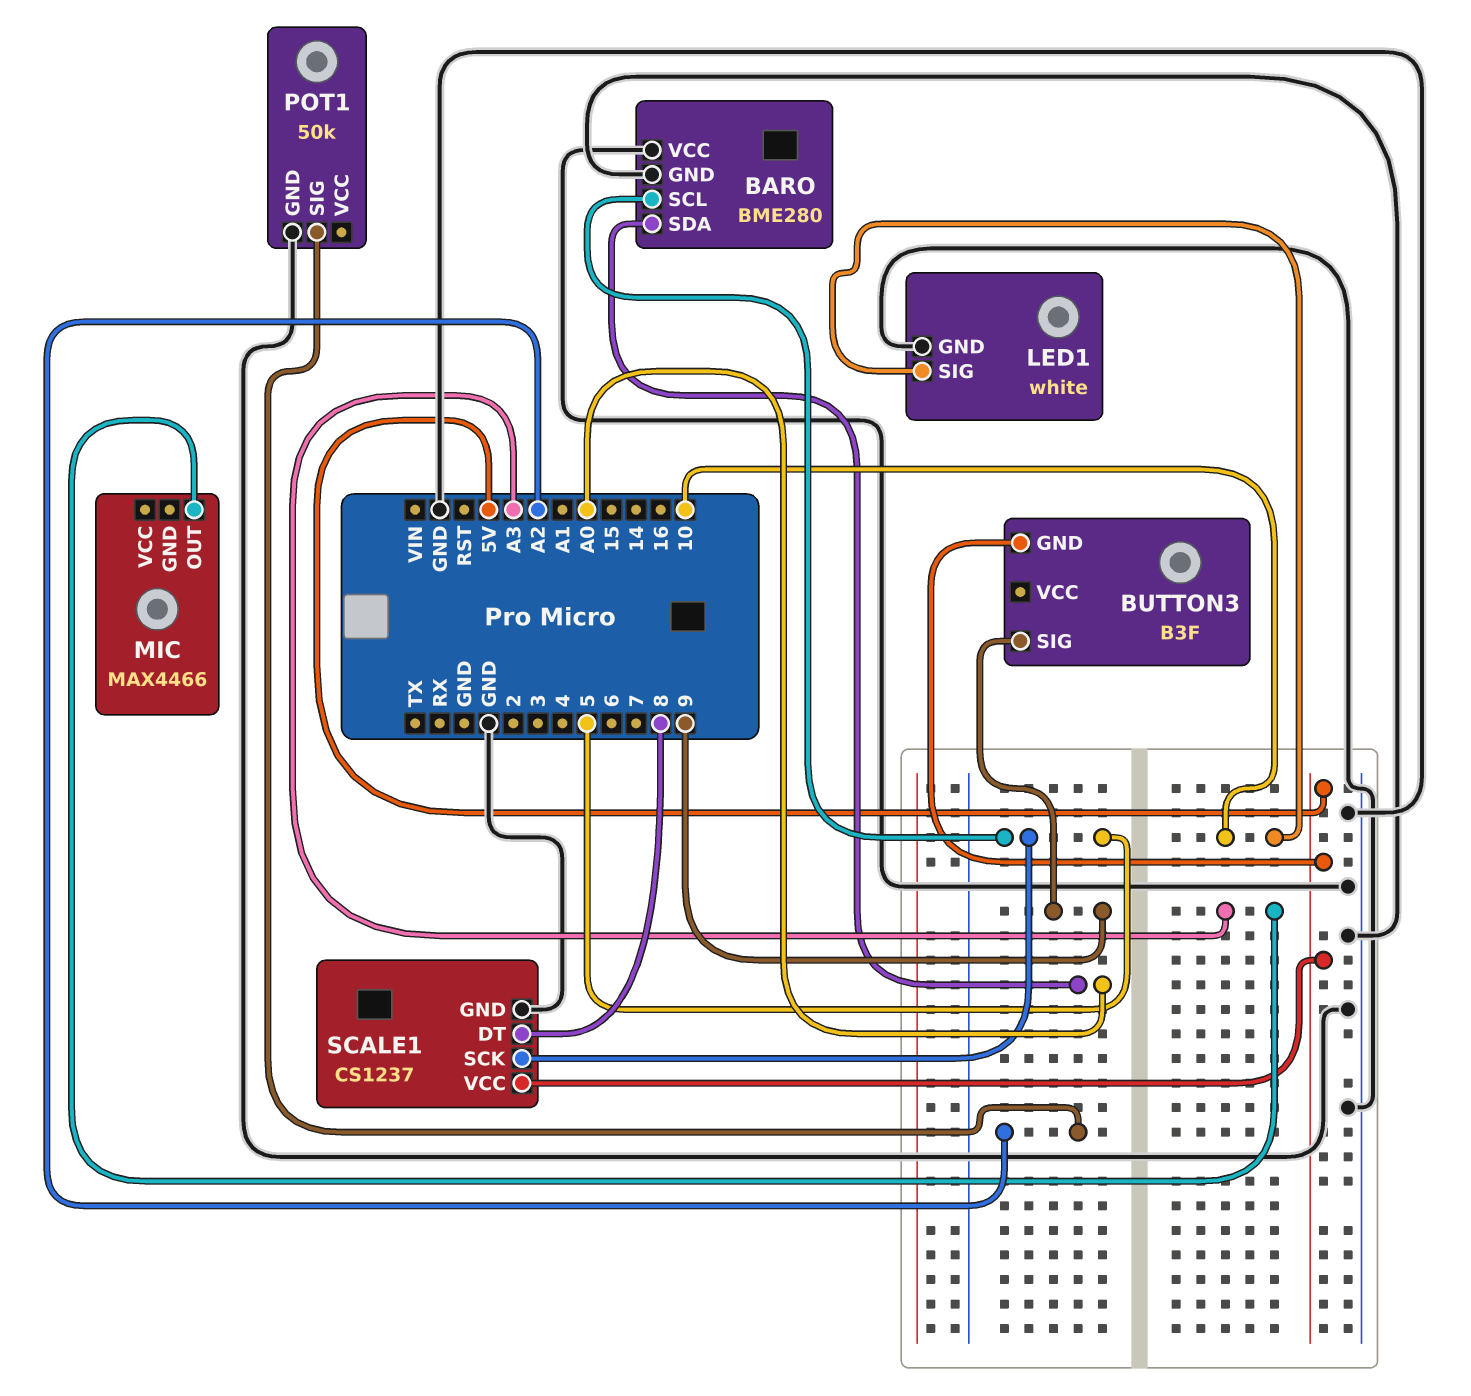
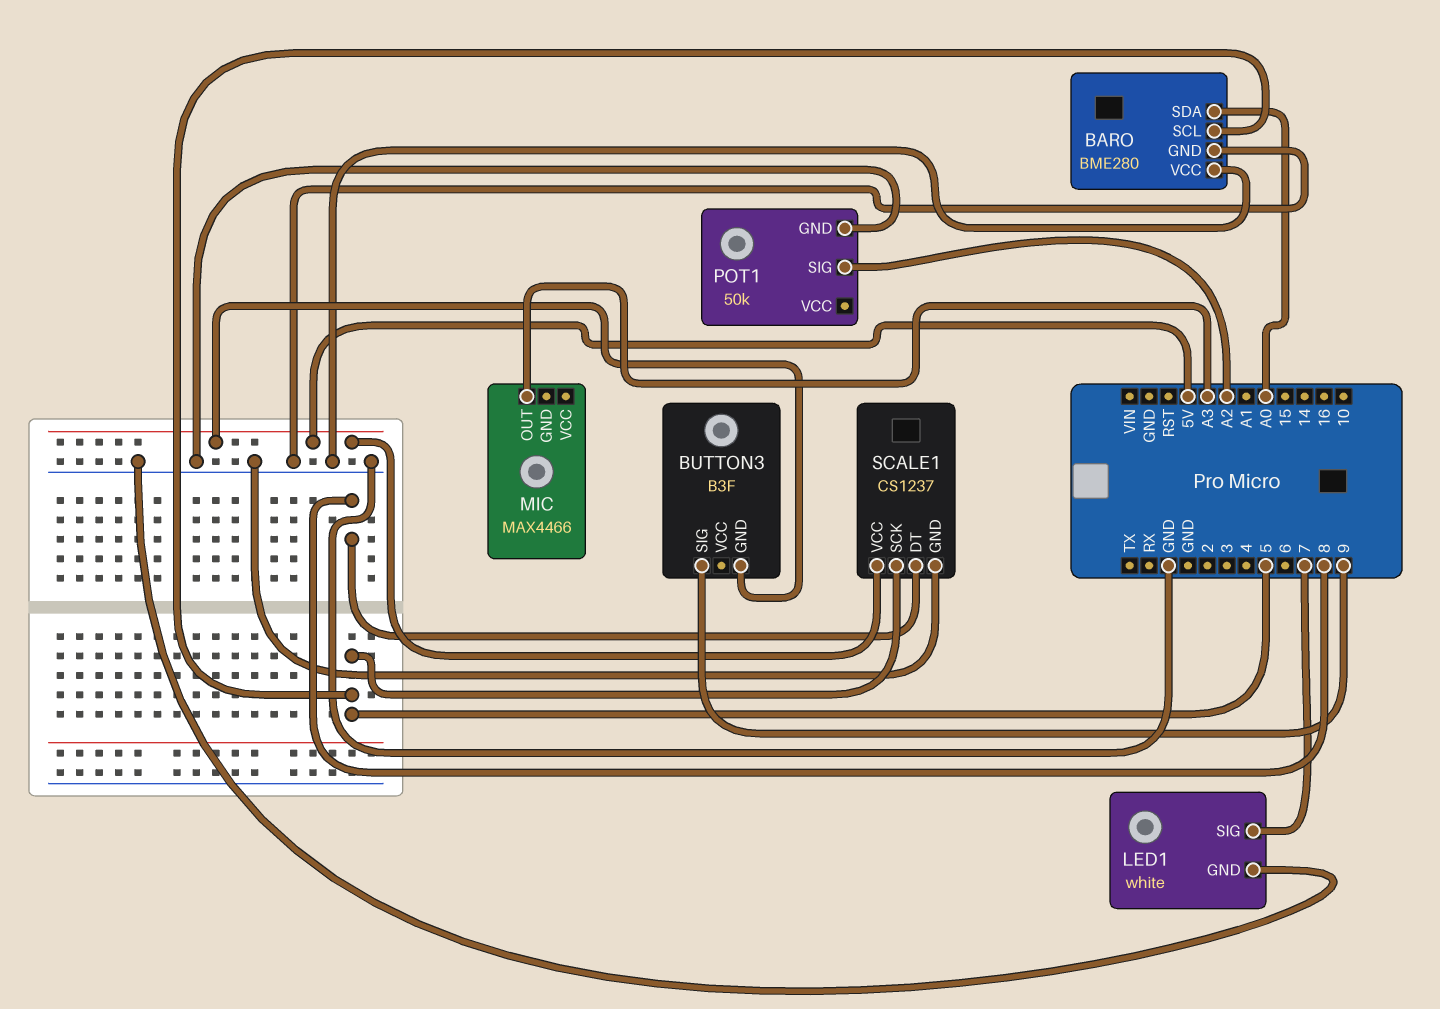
LED1 pin SIG: 10 -> 7

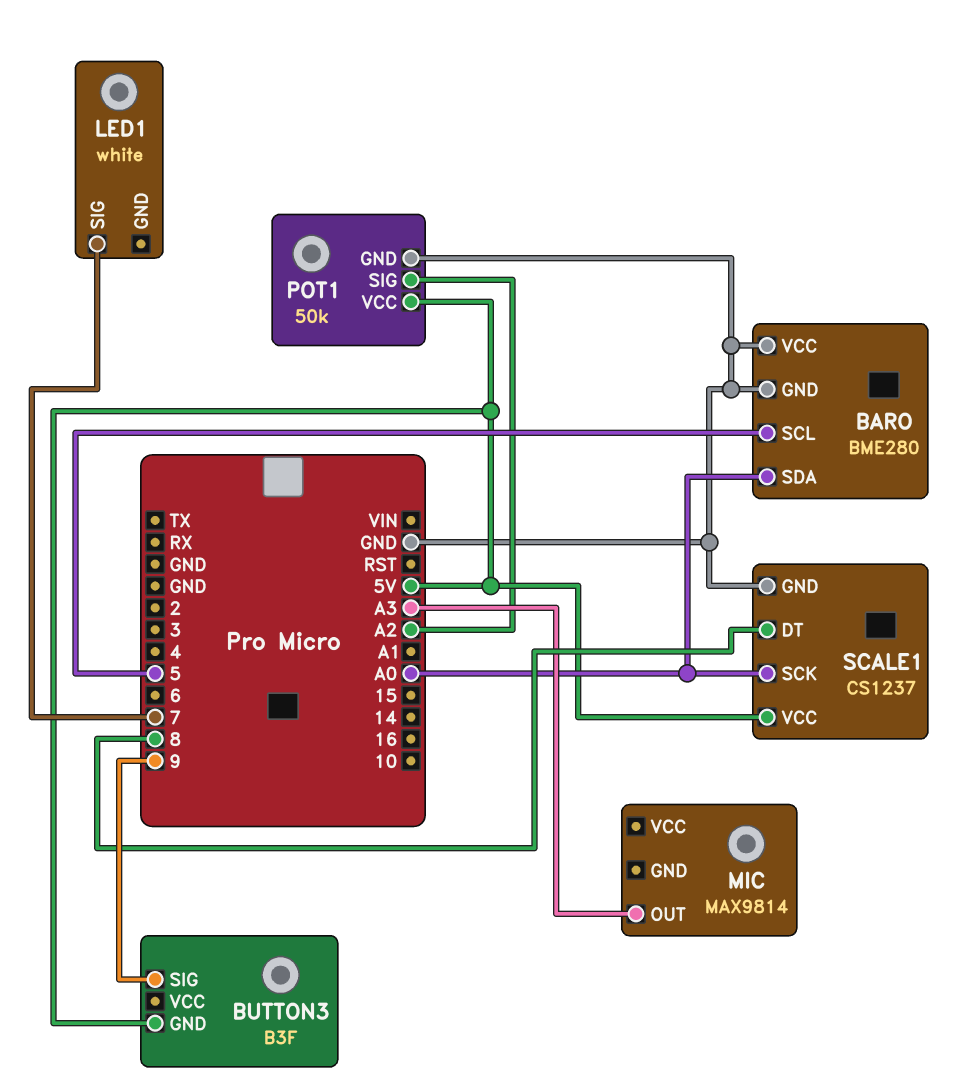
LED1 pin GND: GND -> none
MIC: MAX4466 -> MAX9814
POT1 pin VCC: none -> 5V
SCALE1 pin SCK: 5 -> A0

